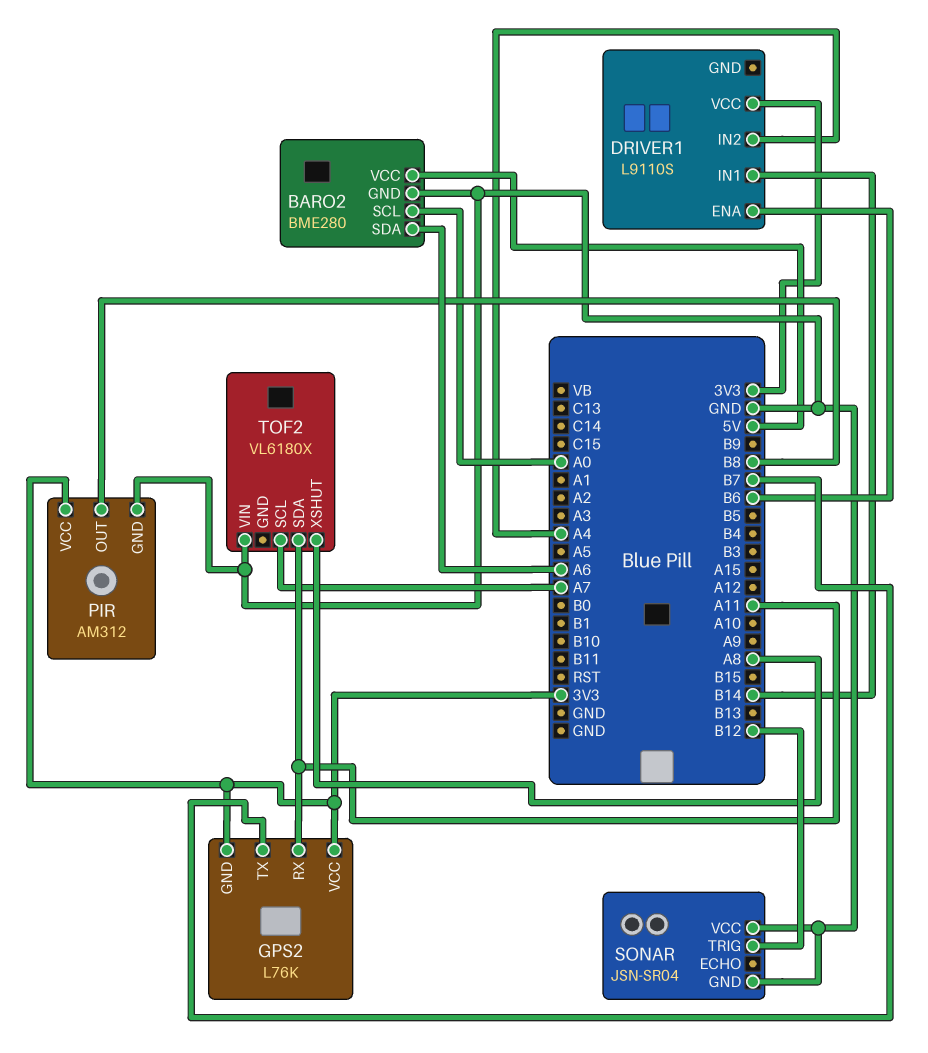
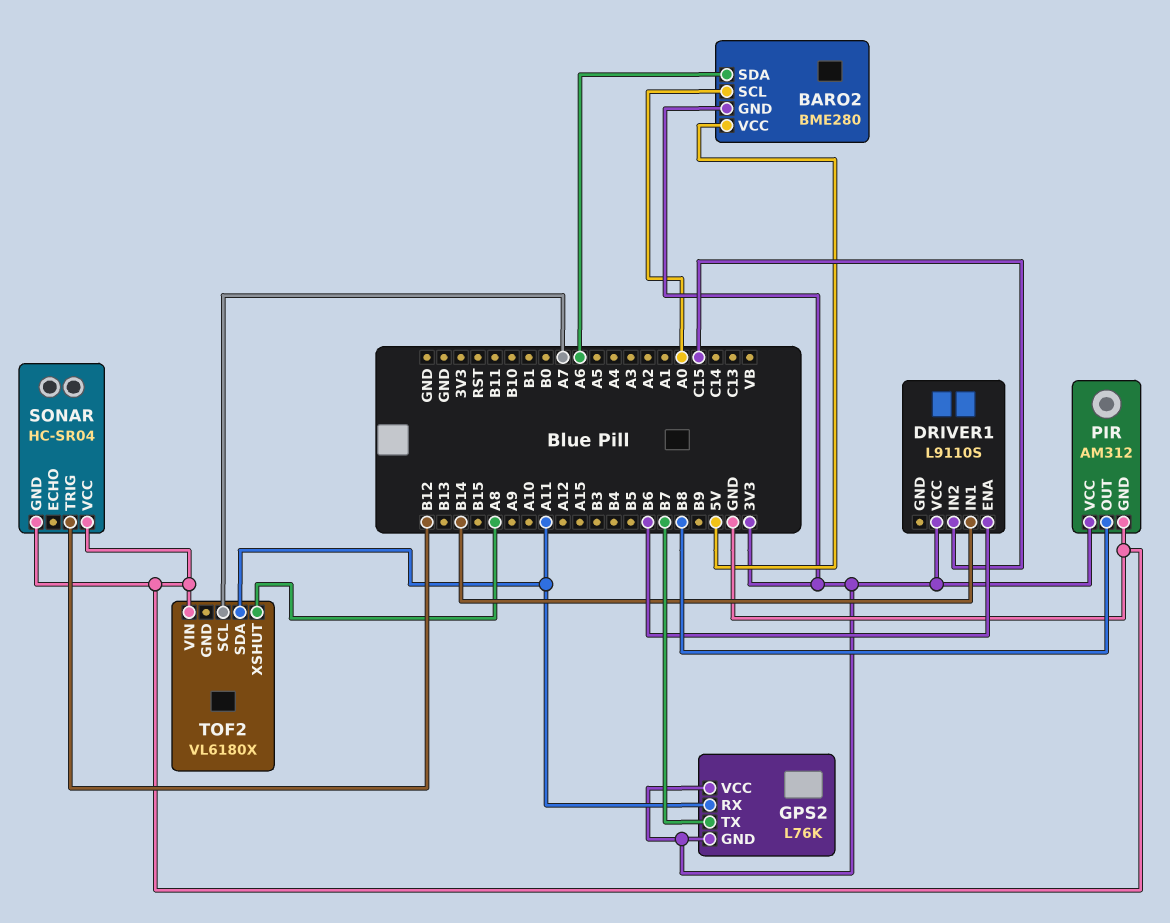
BARO2 pin GND: GND -> 3V3
DRIVER1 pin IN2: A4 -> C15
SONAR: JSN-SR04 -> HC-SR04

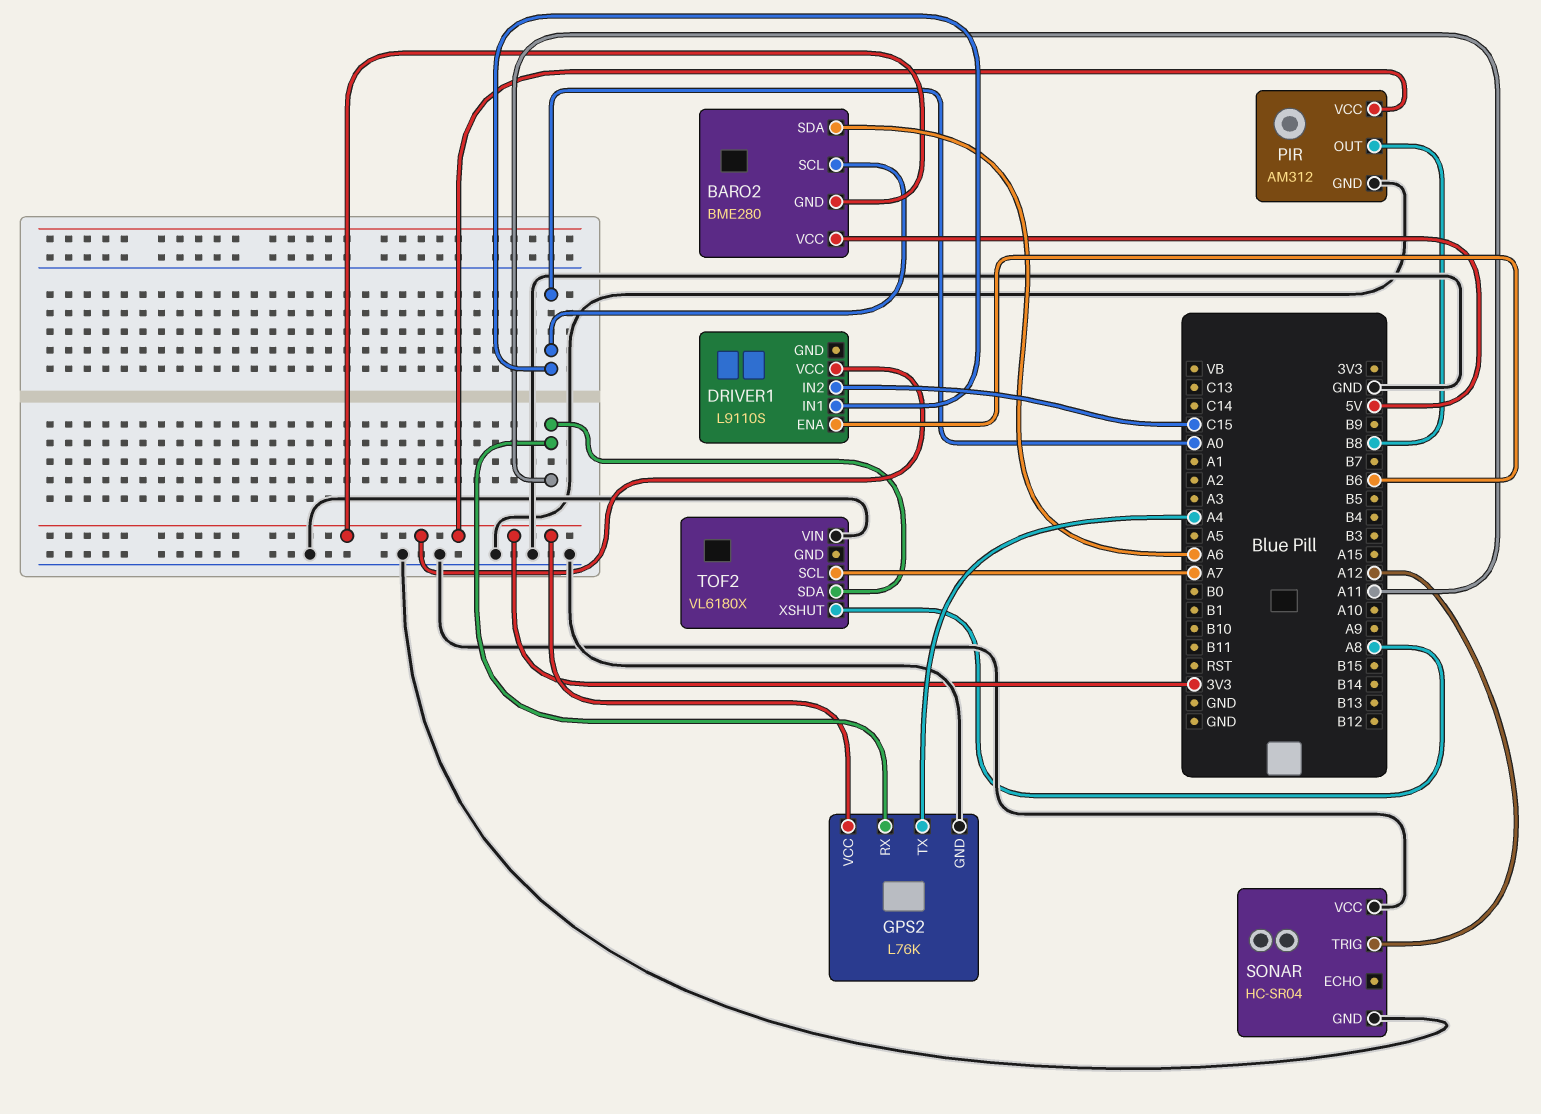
DRIVER1 pin IN1: B14 -> A0
GPS2 pin GND: 3V3 -> GND
GPS2 pin TX: B7 -> A4
SONAR pin TRIG: B12 -> A12

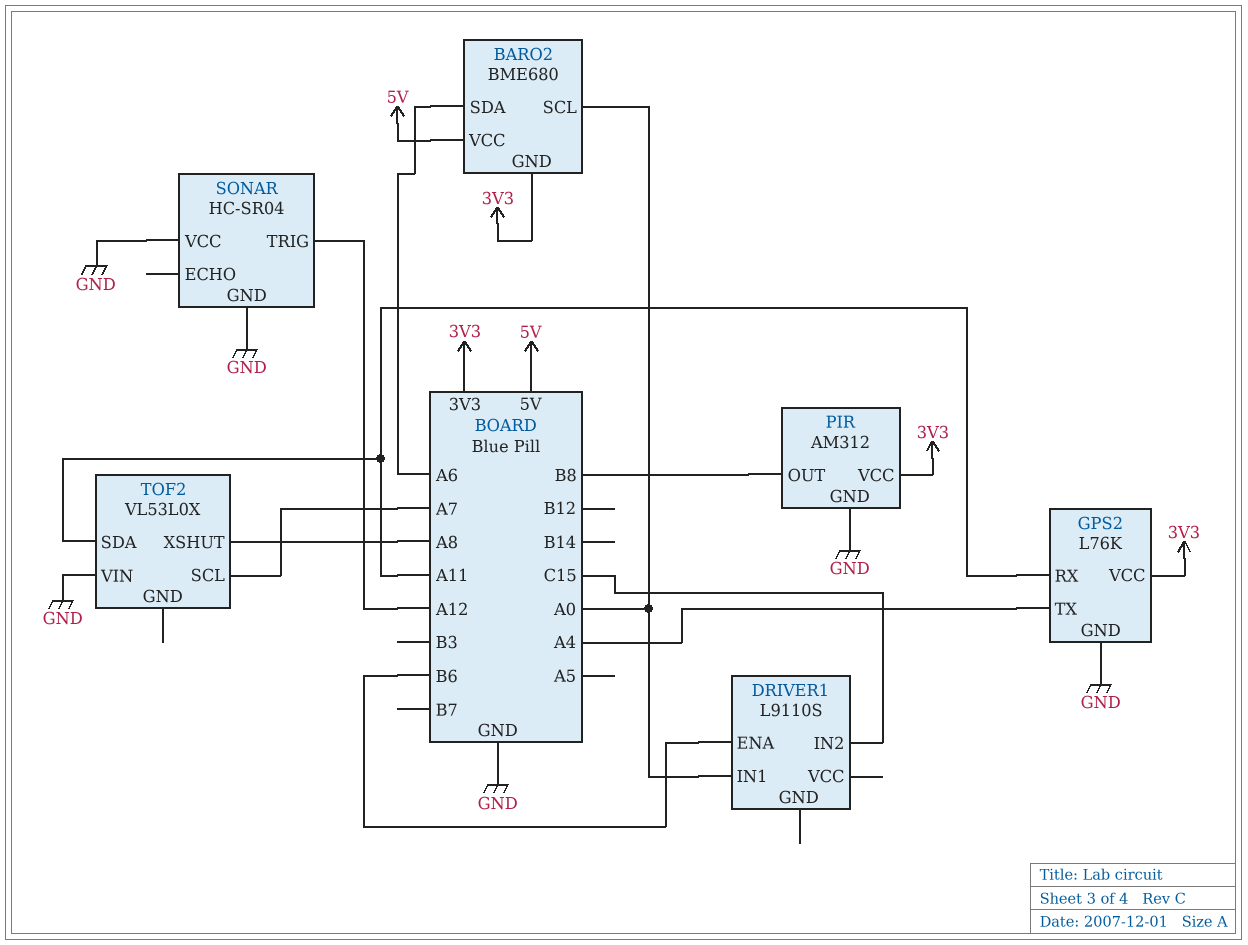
BARO2: BME280 -> BME680
DRIVER1 pin VCC: 3V3 -> none
TOF2: VL6180X -> VL53L0X

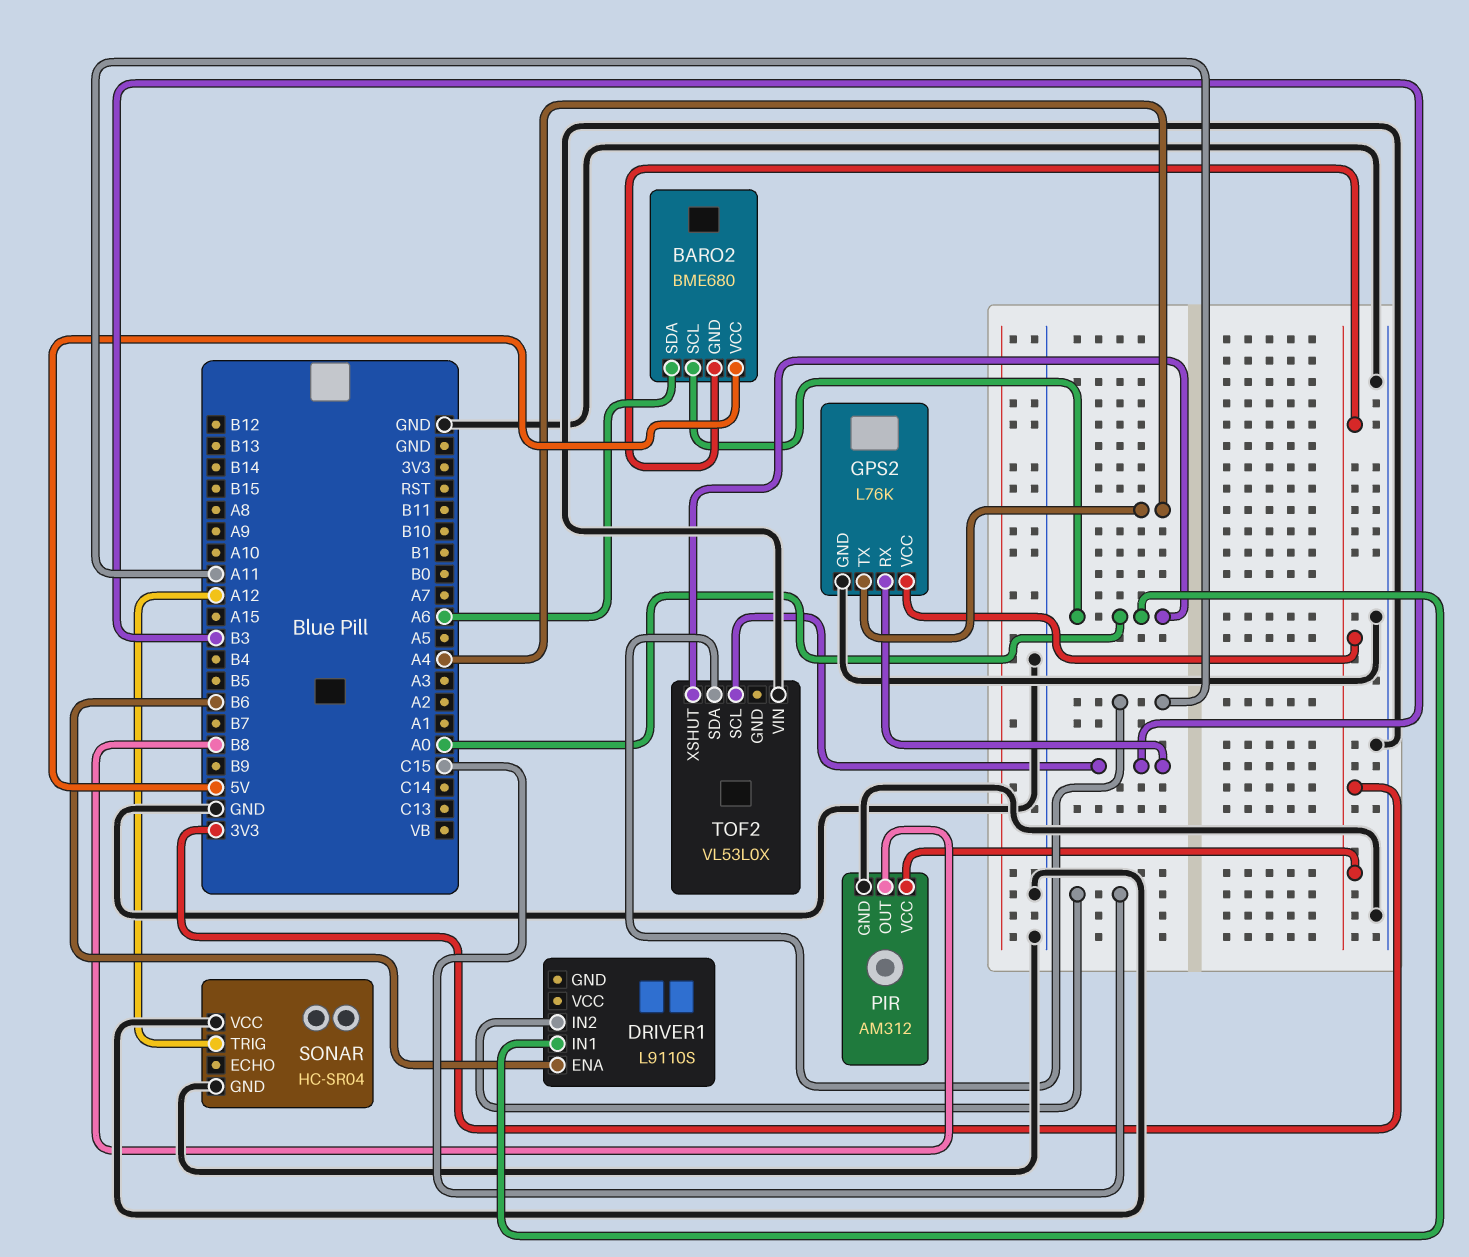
GPS2 pin RX: A11 -> B3
TOF2 pin SCL: A7 -> B3
TOF2 pin XSHUT: A8 -> A0

